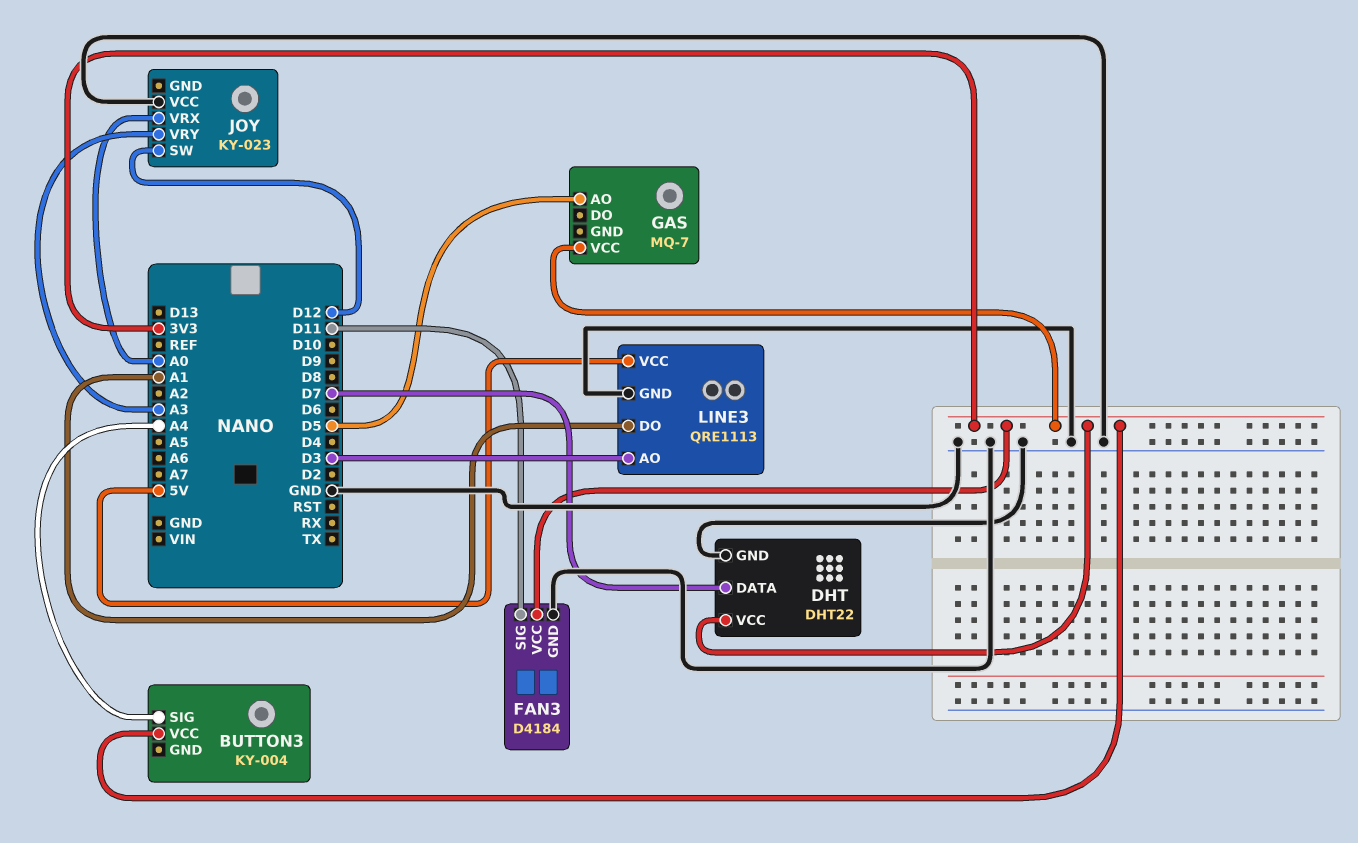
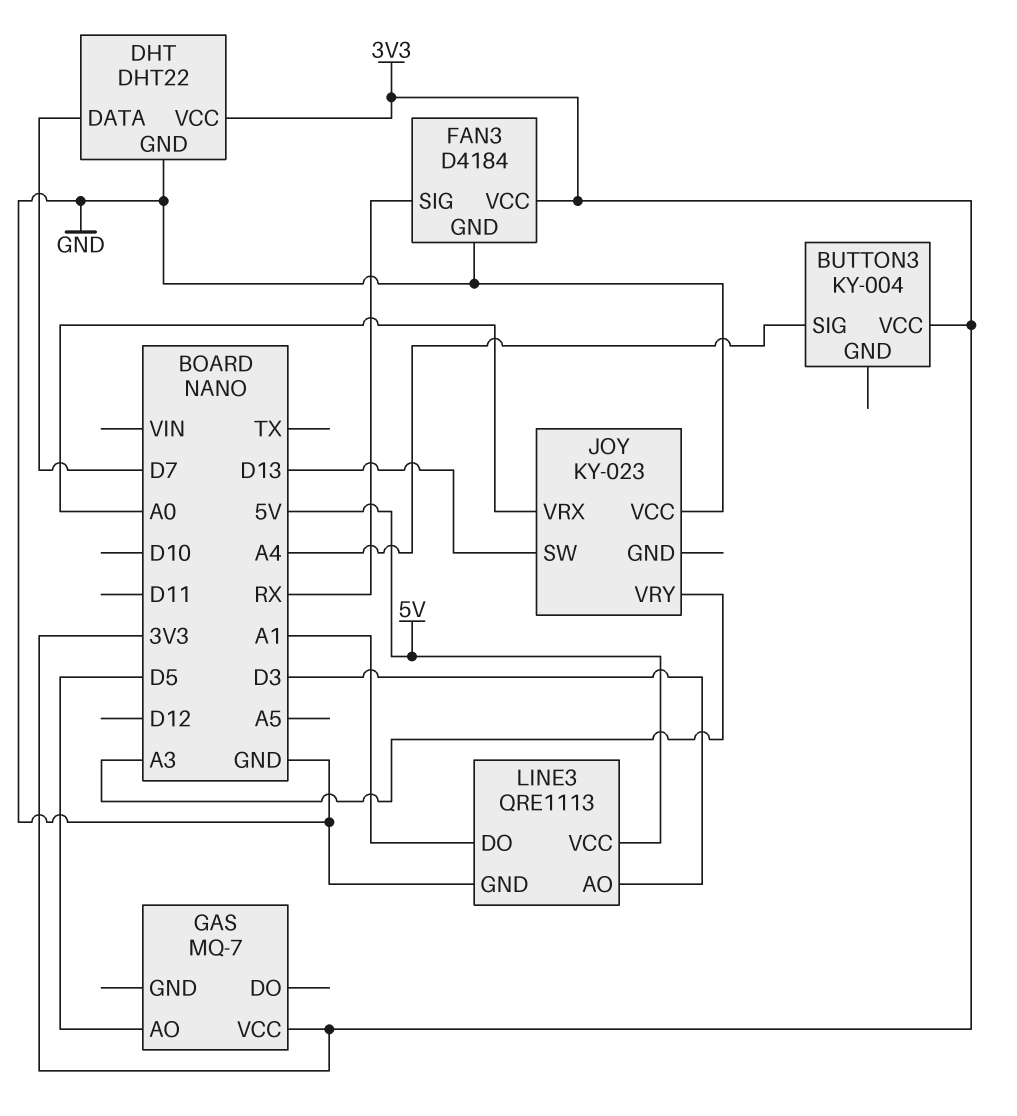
FAN3 pin SIG: D11 -> RX
JOY pin SW: D12 -> D13

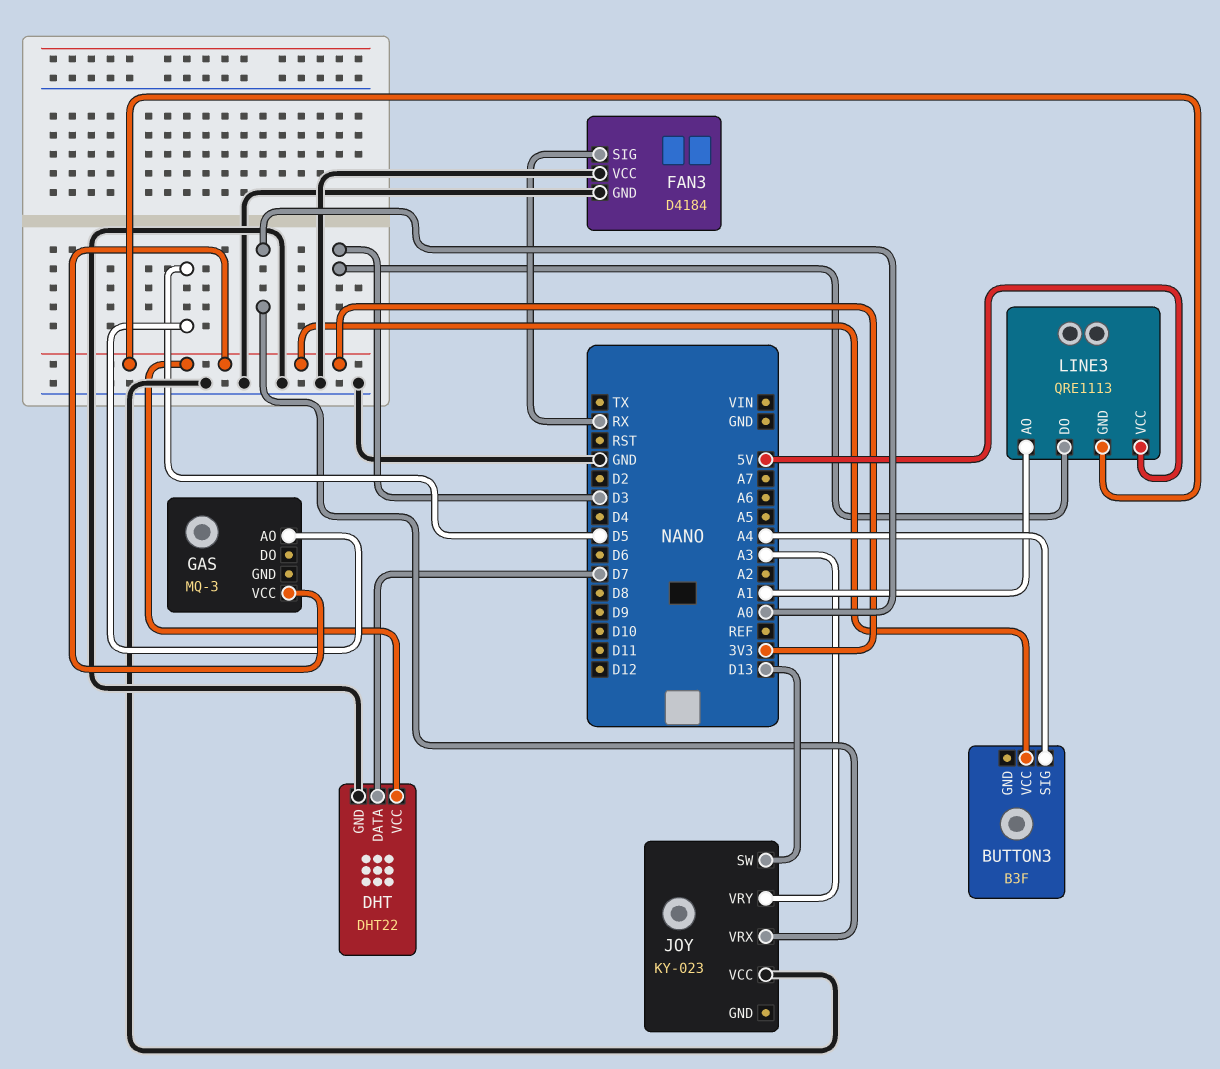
BUTTON3: KY-004 -> B3F
FAN3 pin VCC: 3V3 -> GND
GAS: MQ-7 -> MQ-3
LINE3 pin AO: D3 -> A1
LINE3 pin DO: A1 -> D3
LINE3 pin GND: GND -> 3V3

